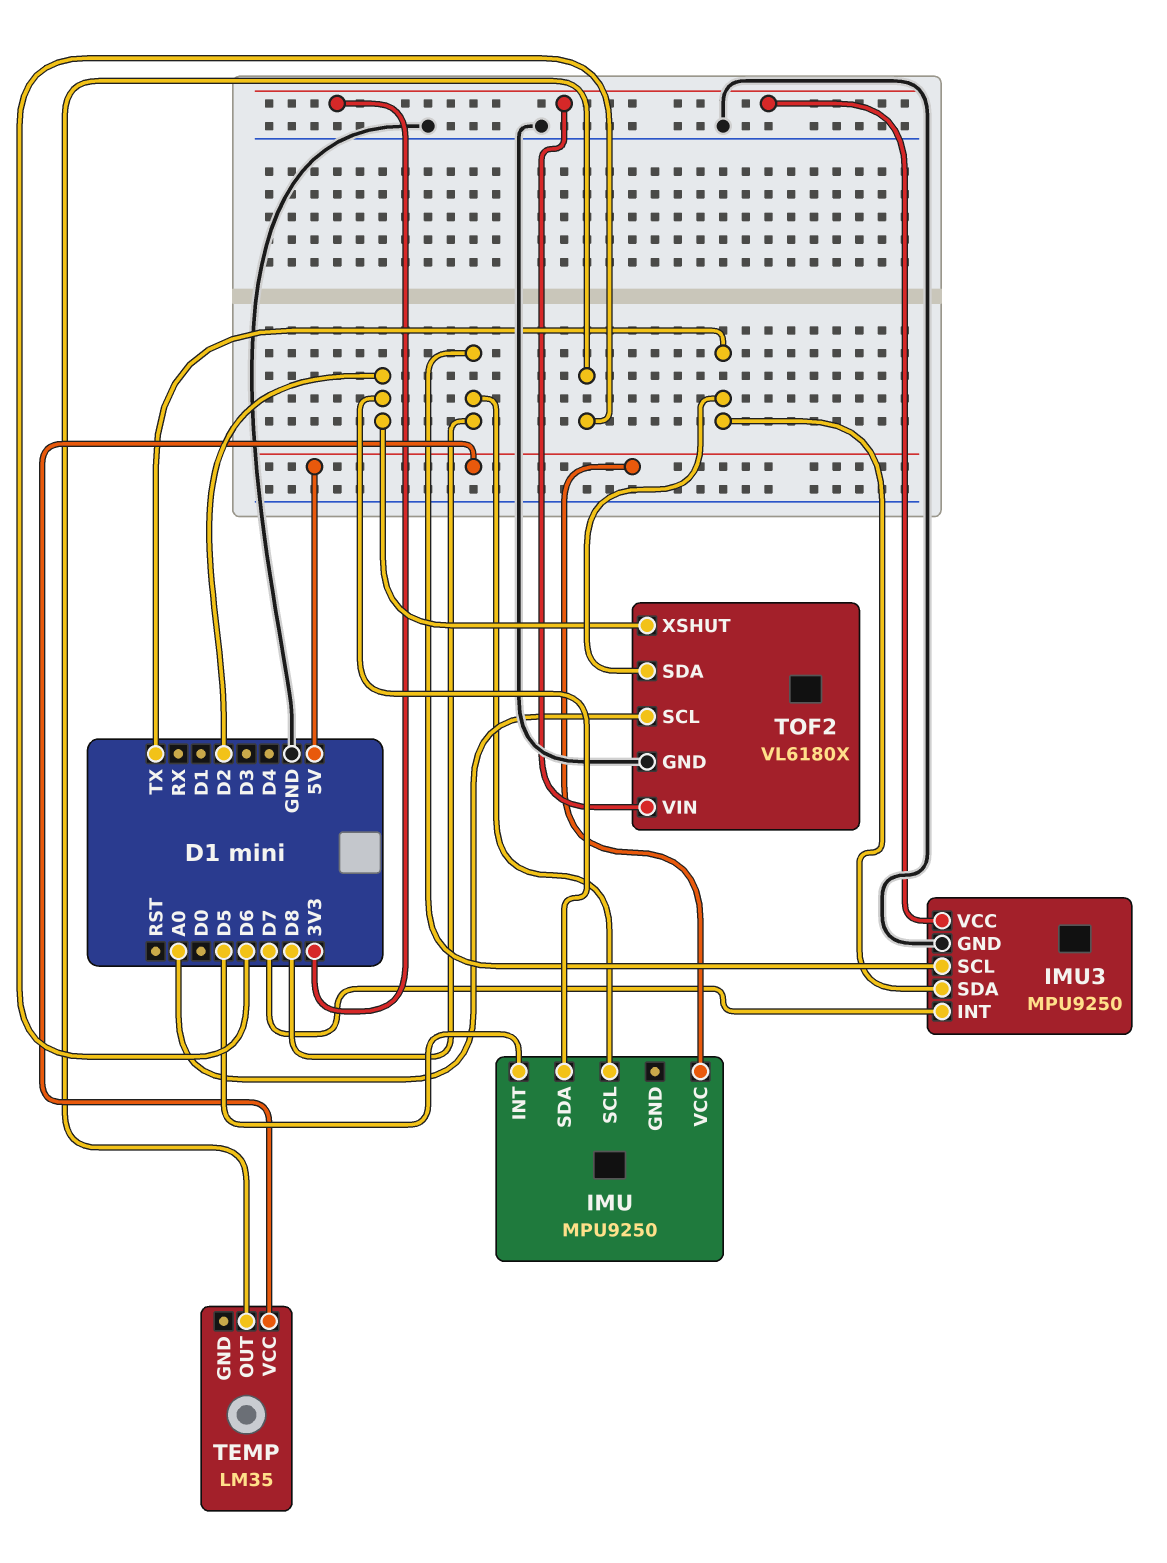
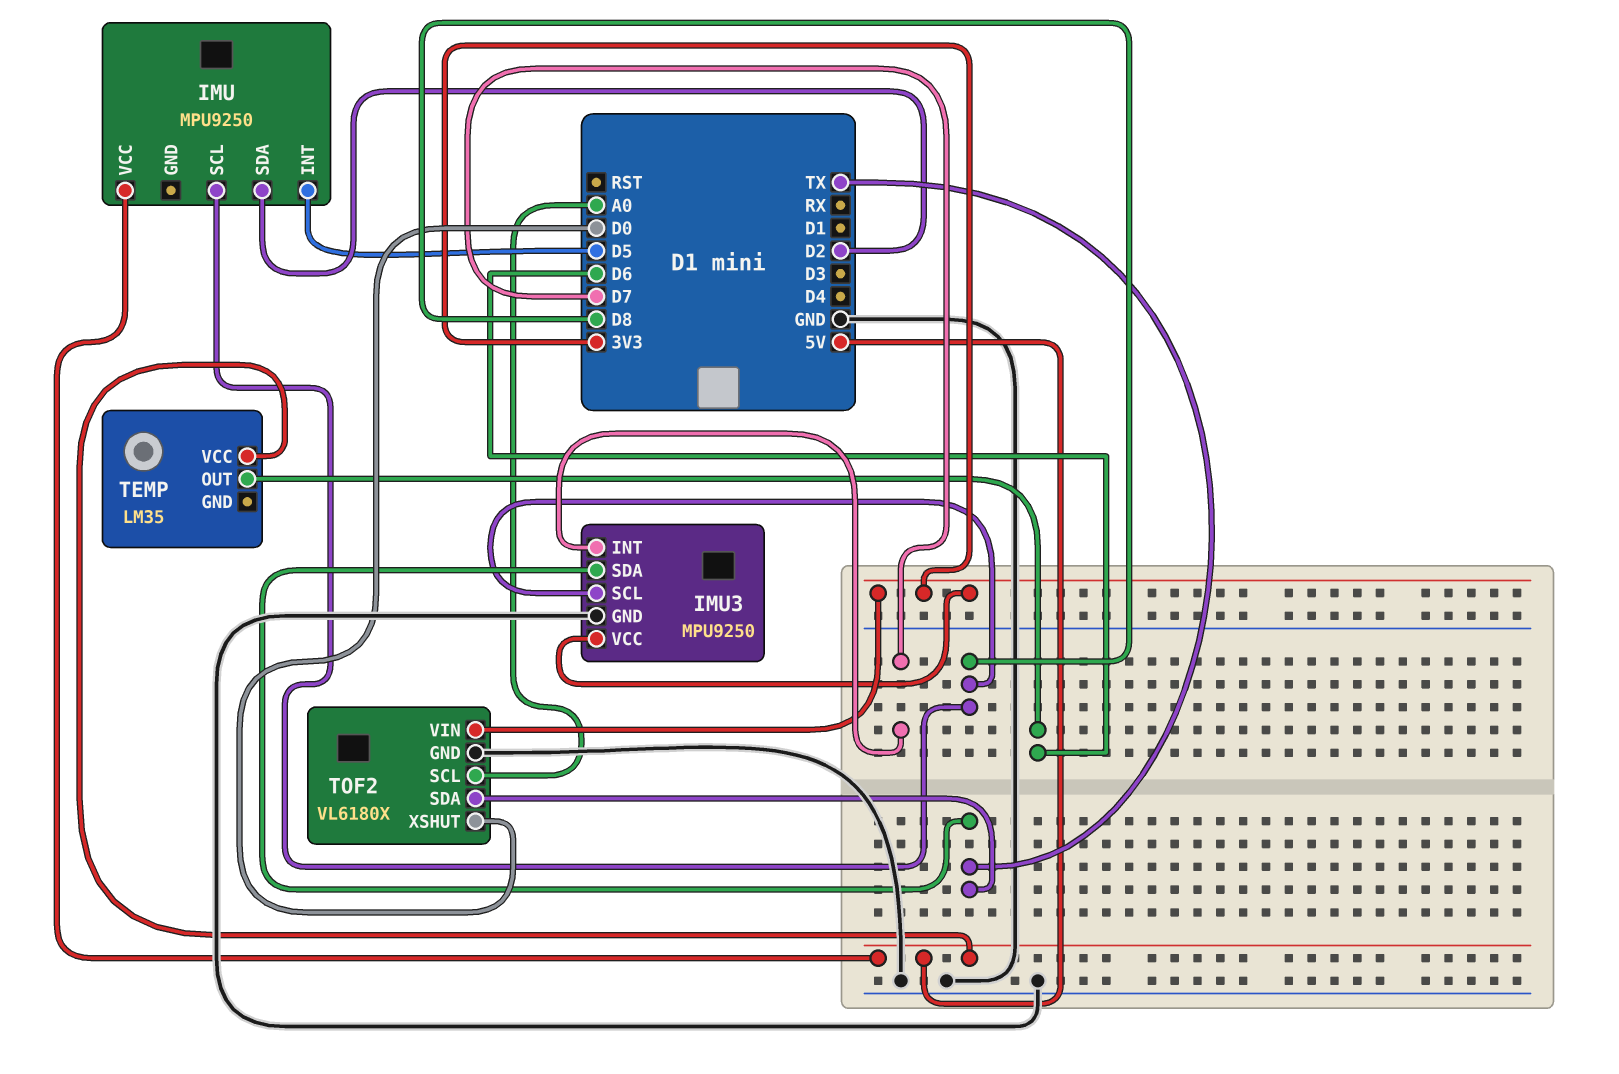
TOF2 pin XSHUT: D2 -> D0

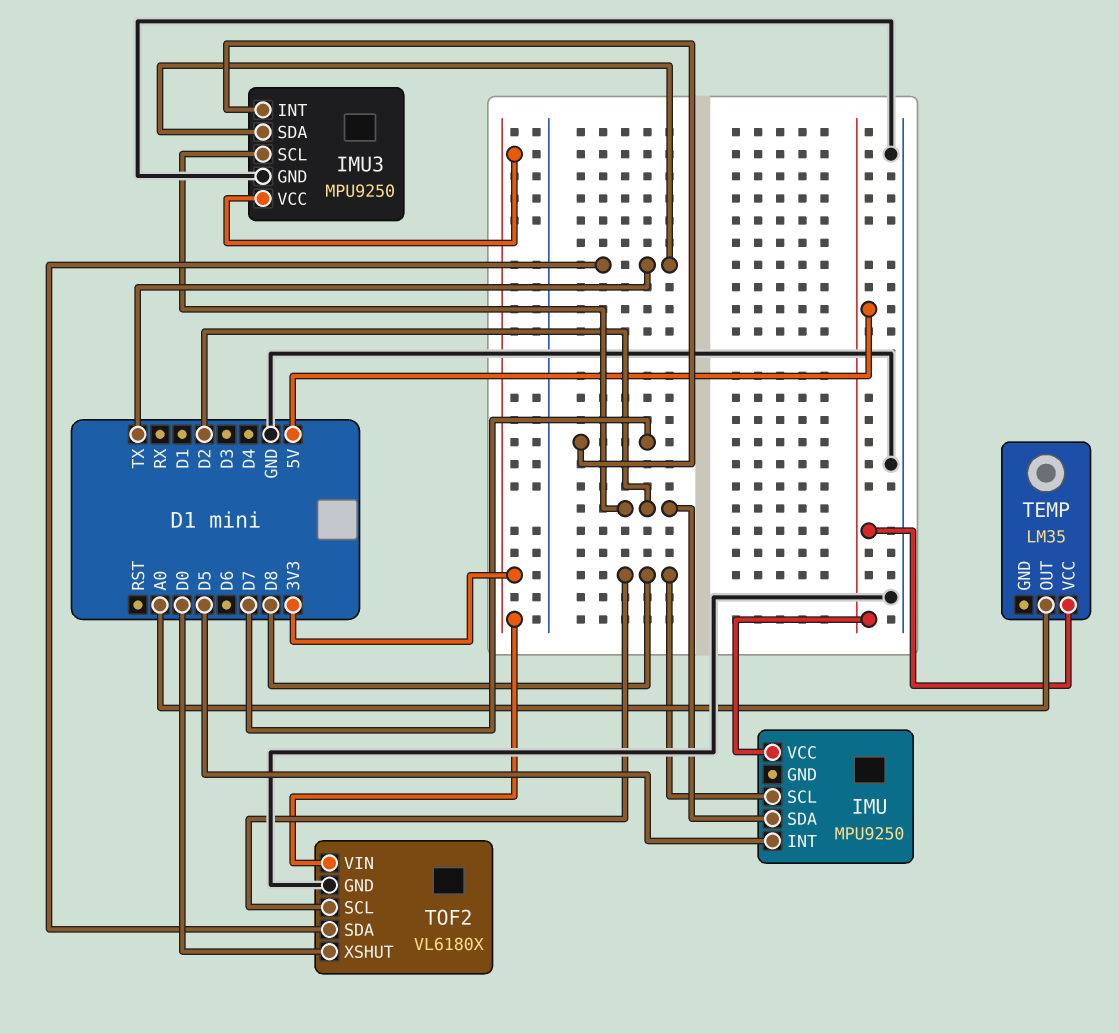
IMU3 pin SCL: D8 -> D2
TEMP pin OUT: D6 -> A0
TOF2 pin SCL: A0 -> D8

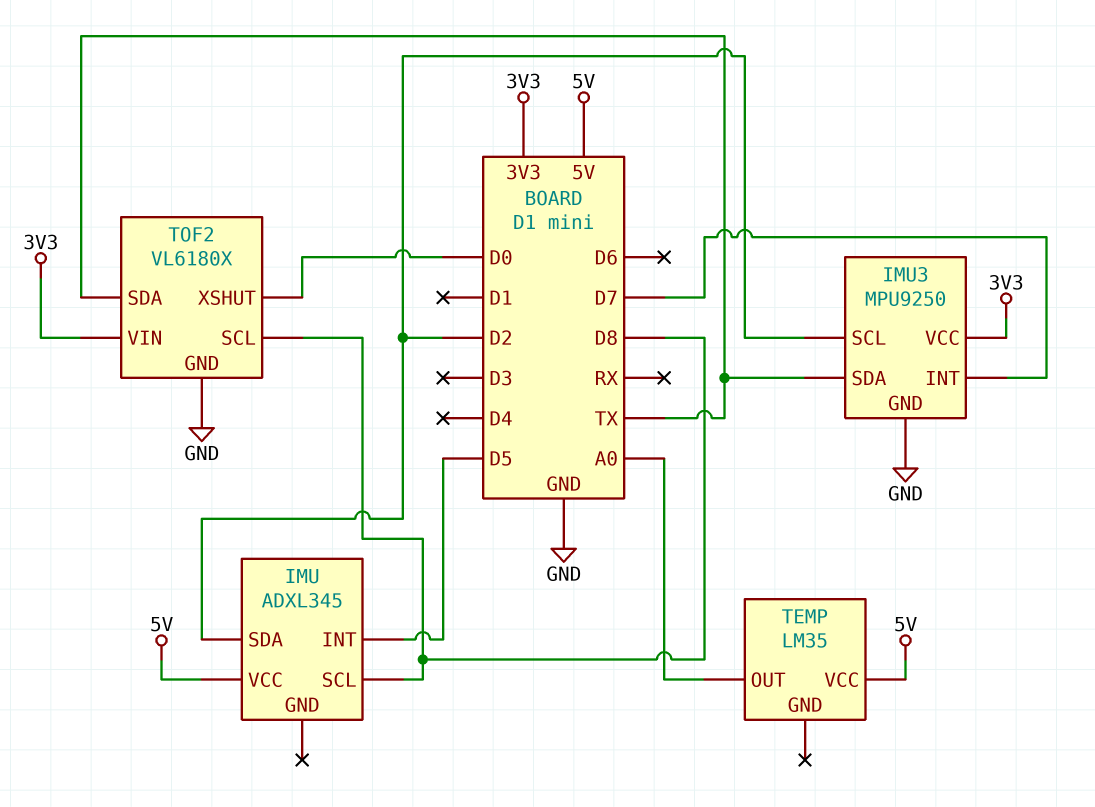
IMU: MPU9250 -> ADXL345

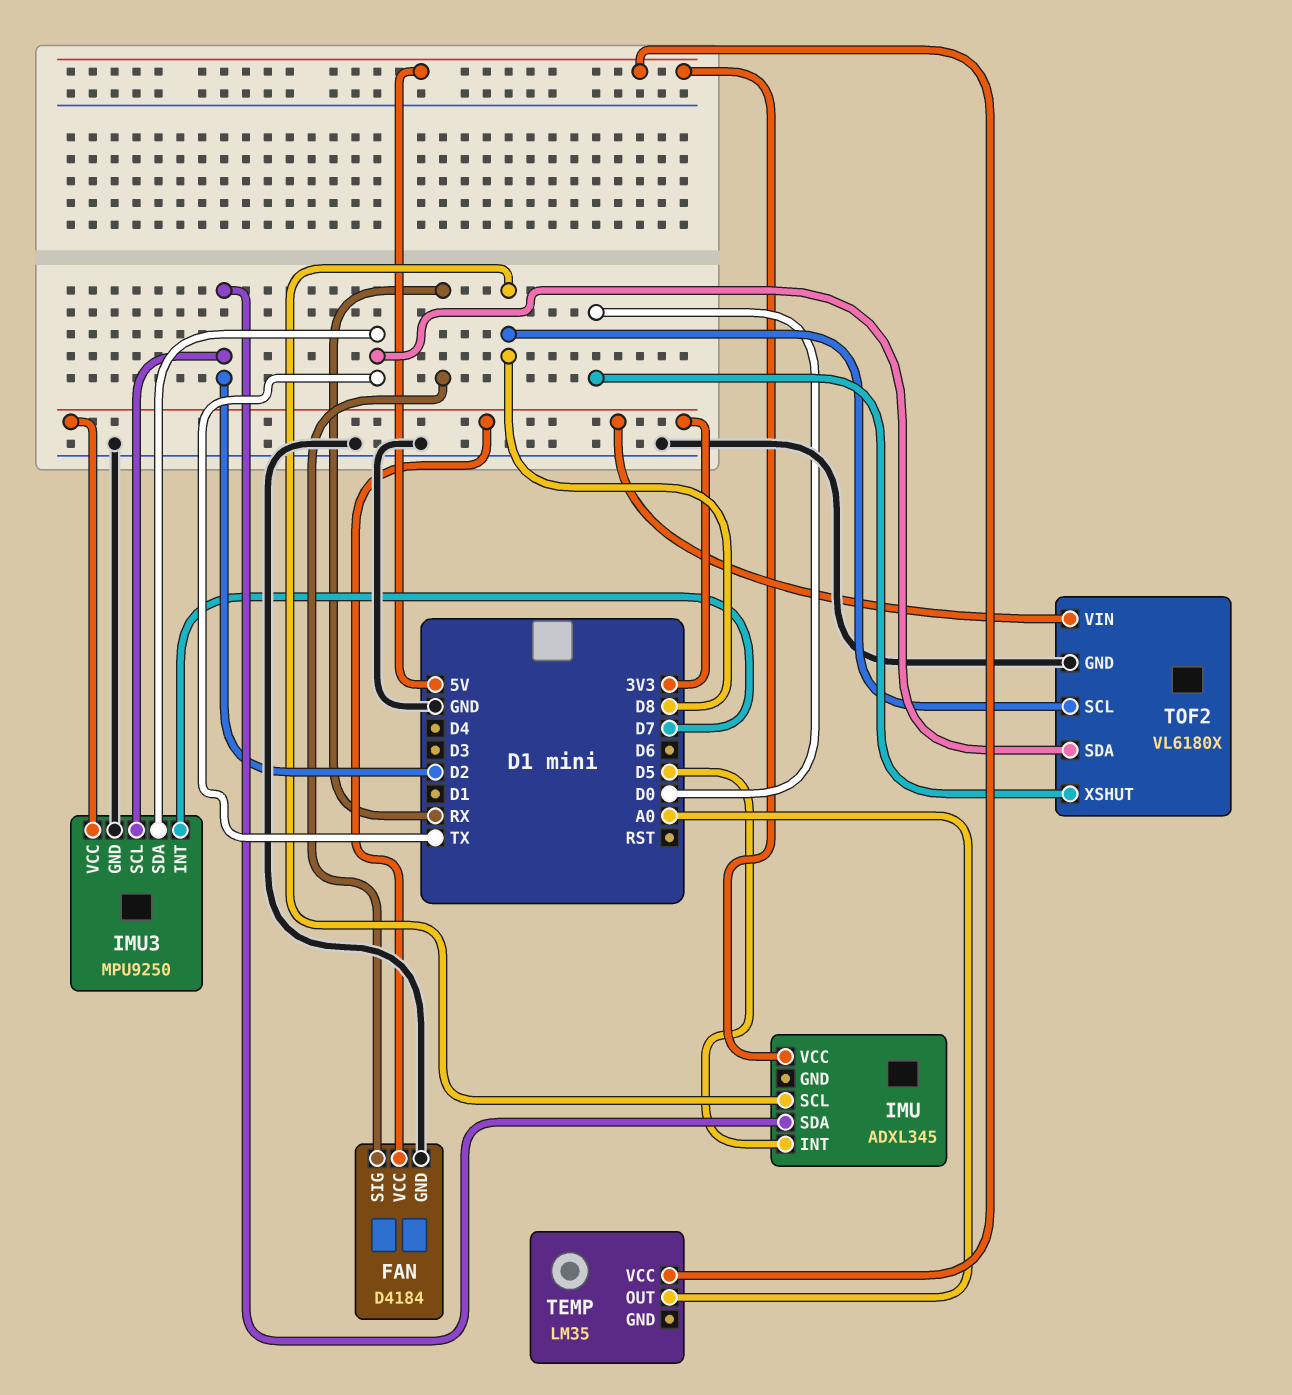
FAN: none -> D4184
FAN pin GND: none -> GND
FAN pin SIG: none -> RX
FAN pin VCC: none -> 3V3

